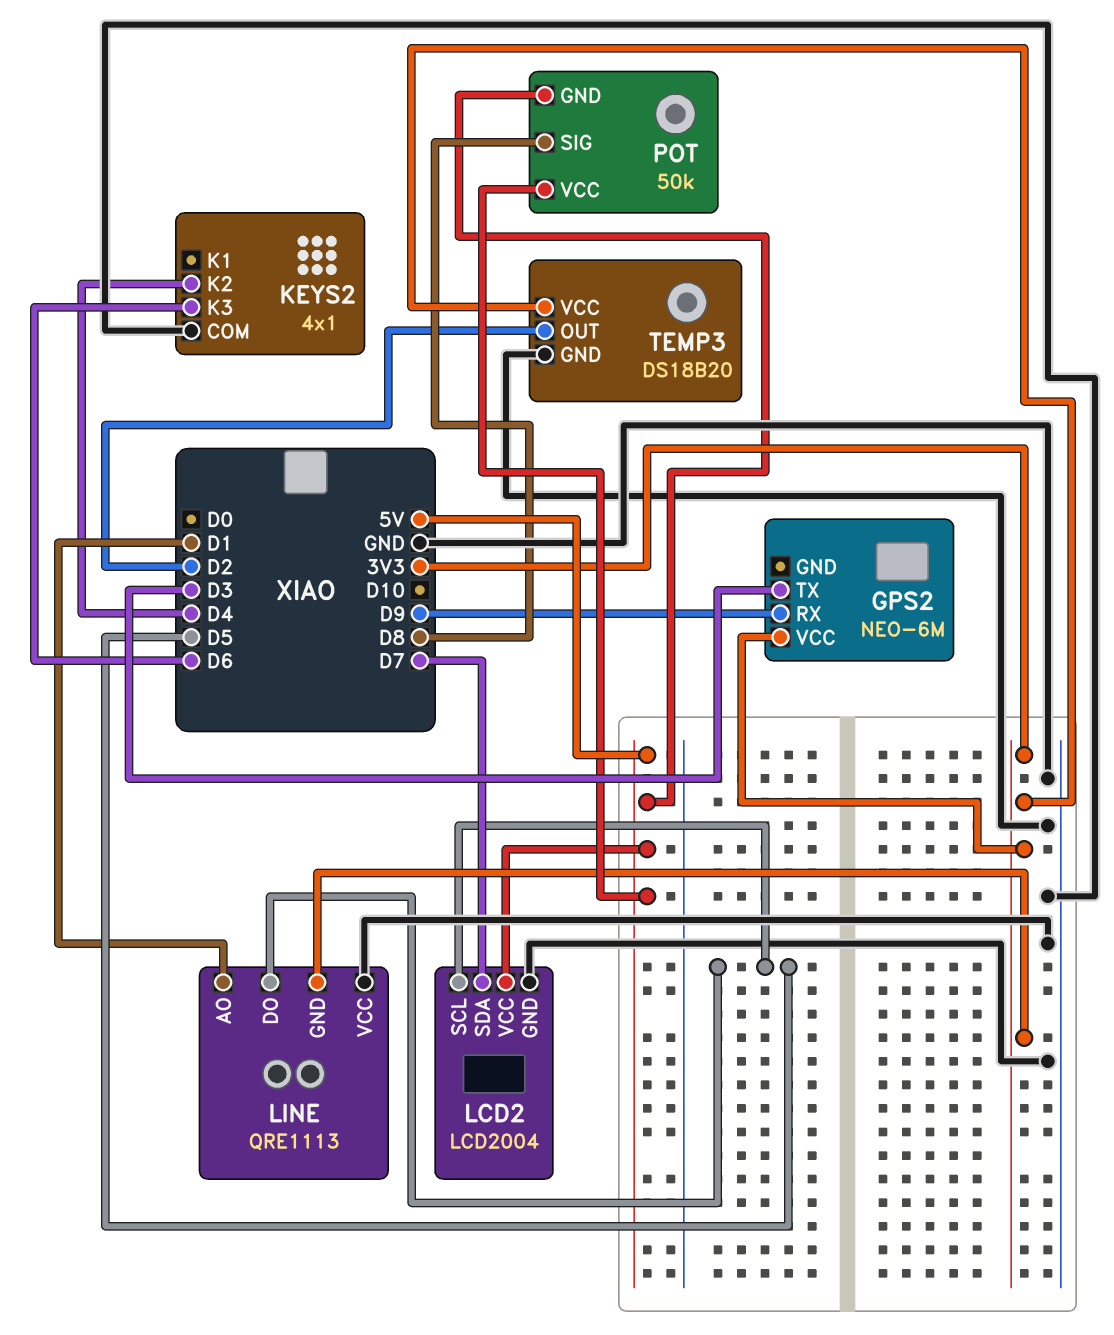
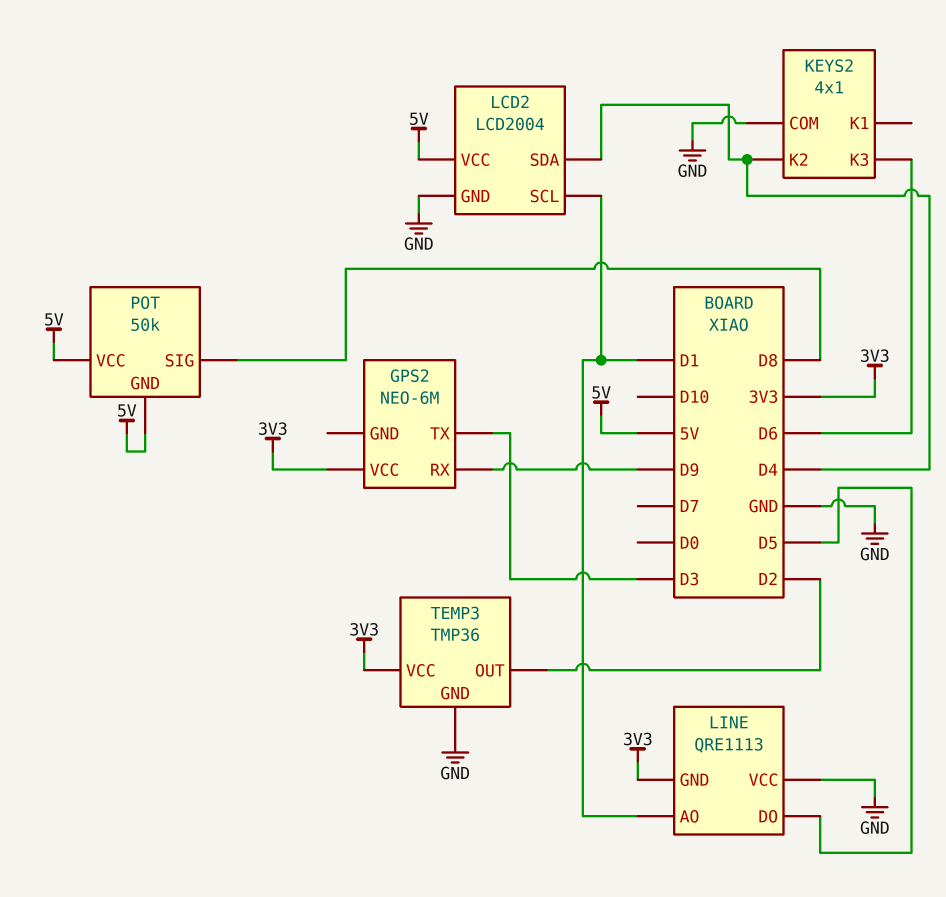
LCD2 pin SCL: D5 -> D1
LCD2 pin SDA: D7 -> D4
TEMP3: DS18B20 -> TMP36

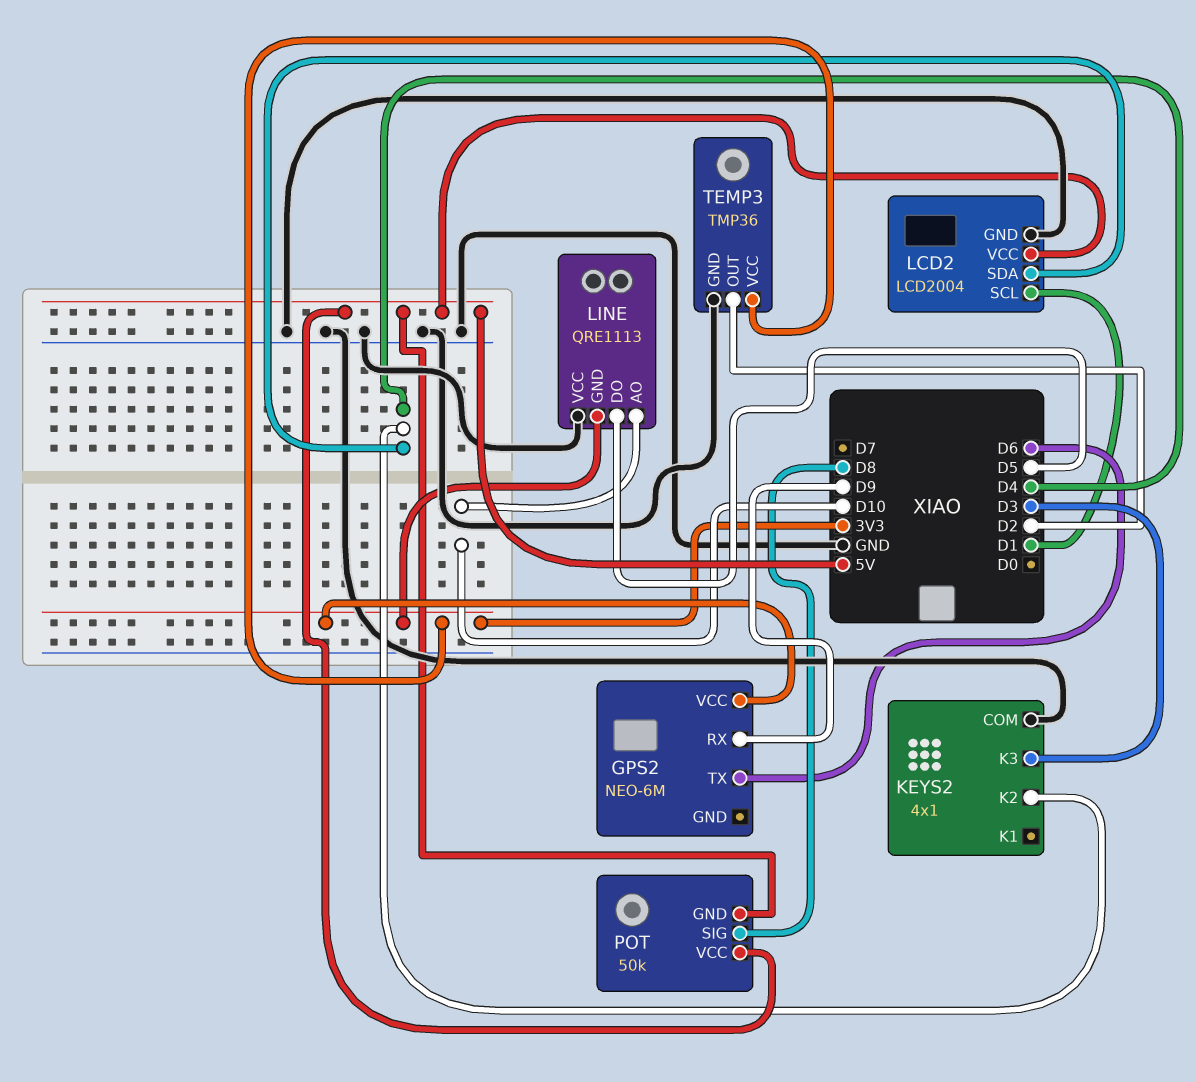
GPS2 pin TX: D3 -> D6
KEYS2 pin K3: D6 -> D3
LINE pin AO: D1 -> D10

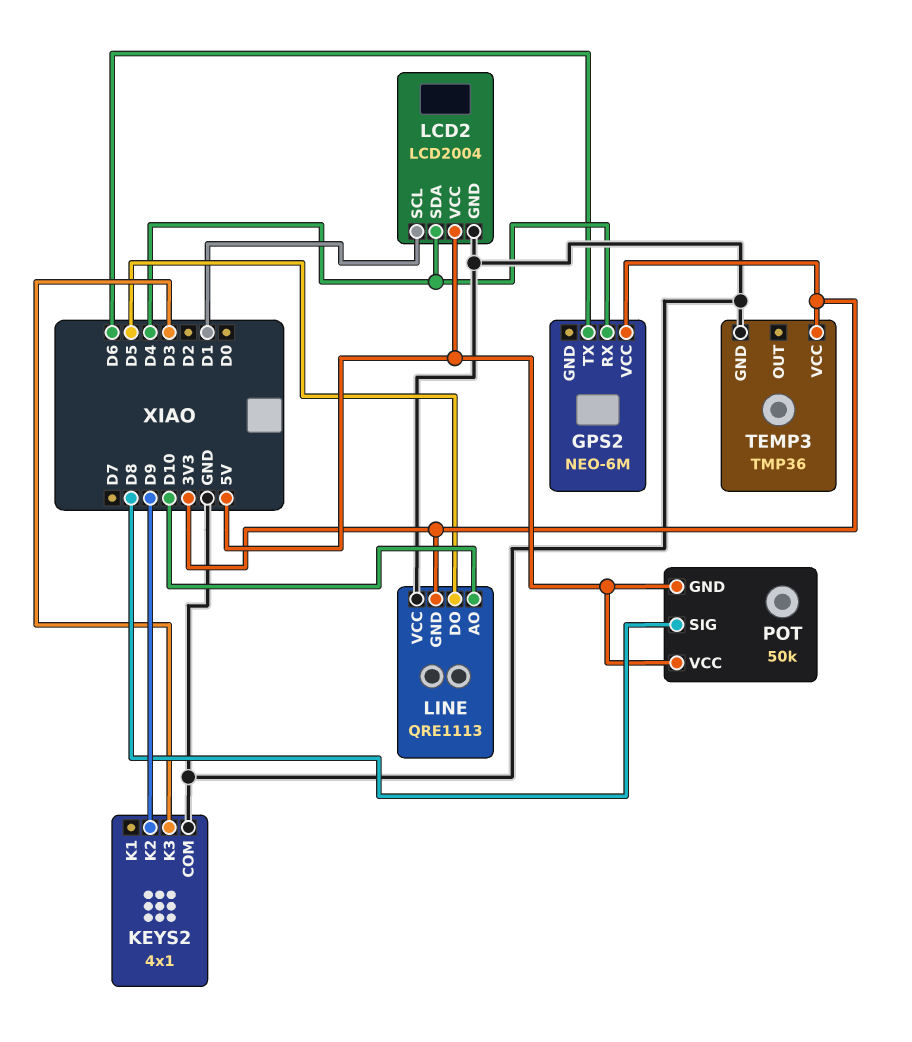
GPS2 pin RX: D9 -> D4
KEYS2 pin K2: D4 -> D9
TEMP3 pin OUT: D2 -> none

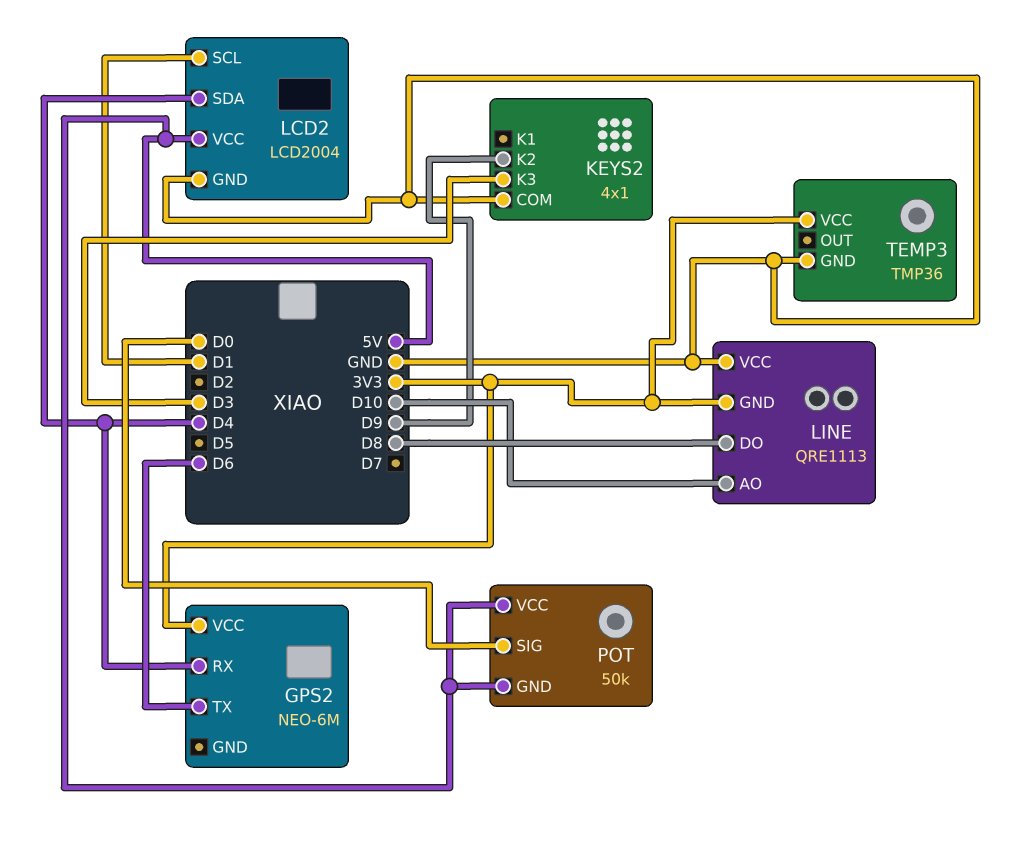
LINE pin DO: D5 -> D8
POT pin SIG: D8 -> D0

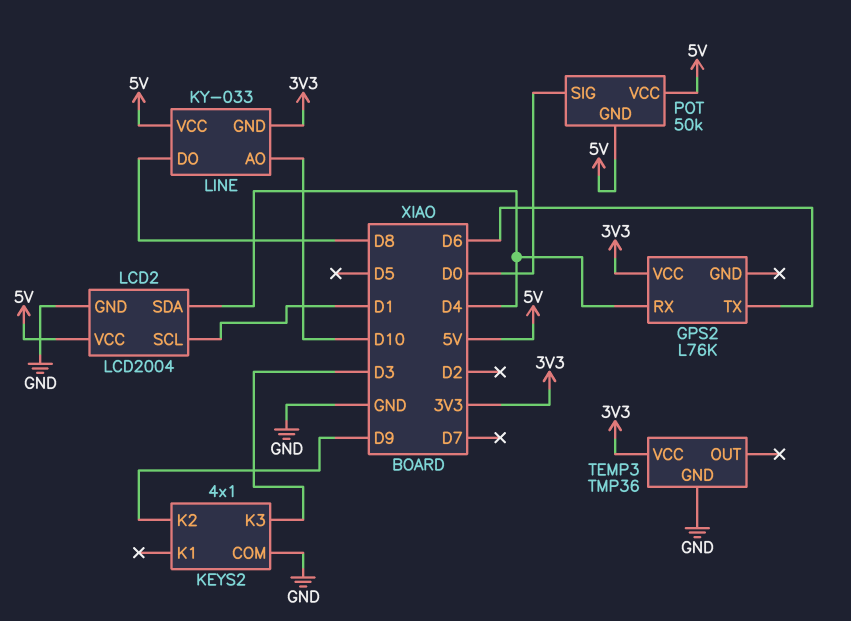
GPS2: NEO-6M -> L76K
LINE: QRE1113 -> KY-033
LINE pin VCC: GND -> 5V

